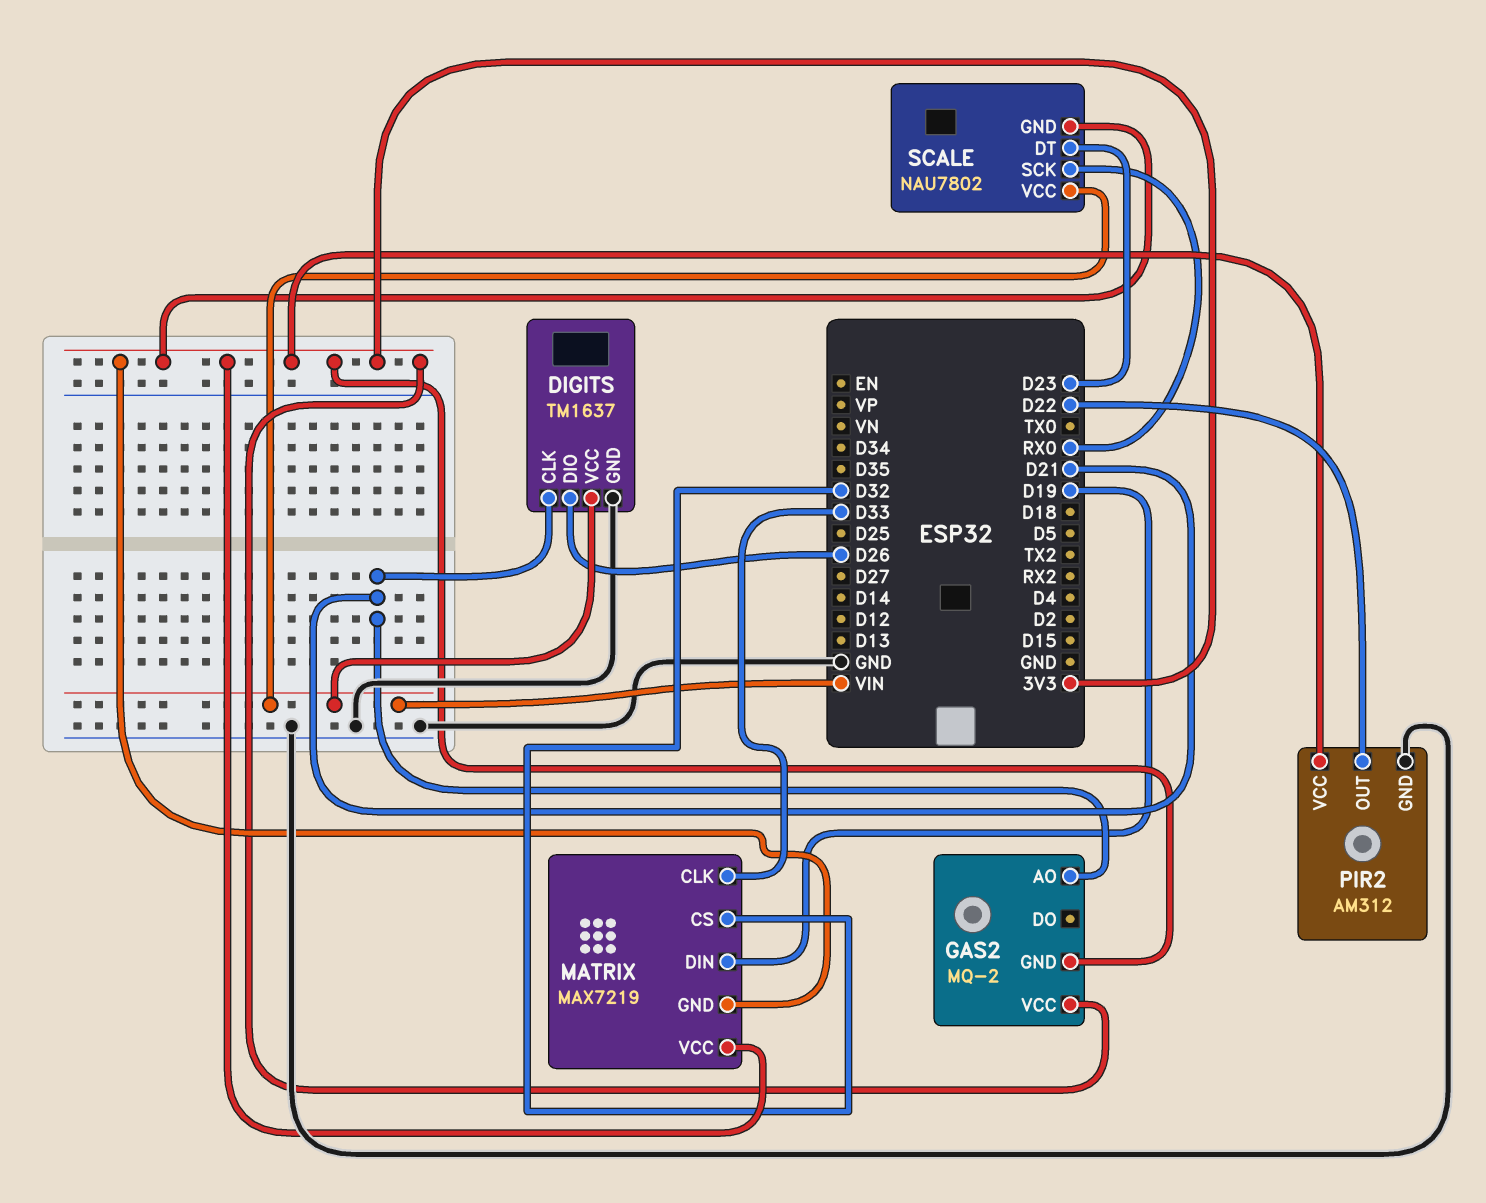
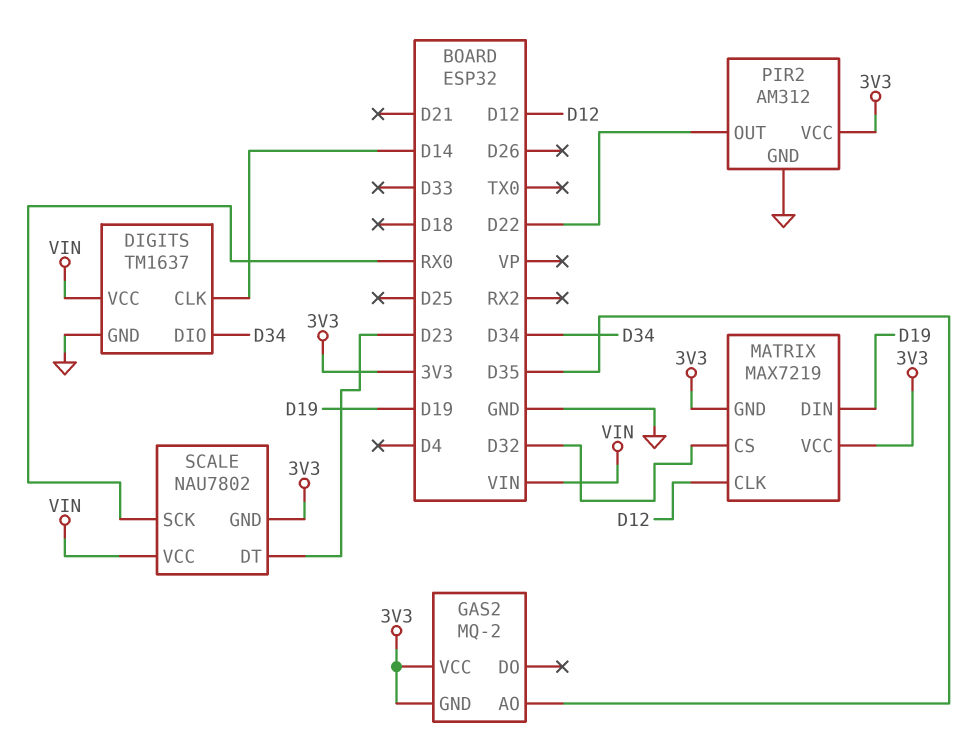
DIGITS pin CLK: D21 -> D14
DIGITS pin DIO: D26 -> D34
GAS2 pin AO: D21 -> D35
MATRIX pin CLK: D33 -> D12

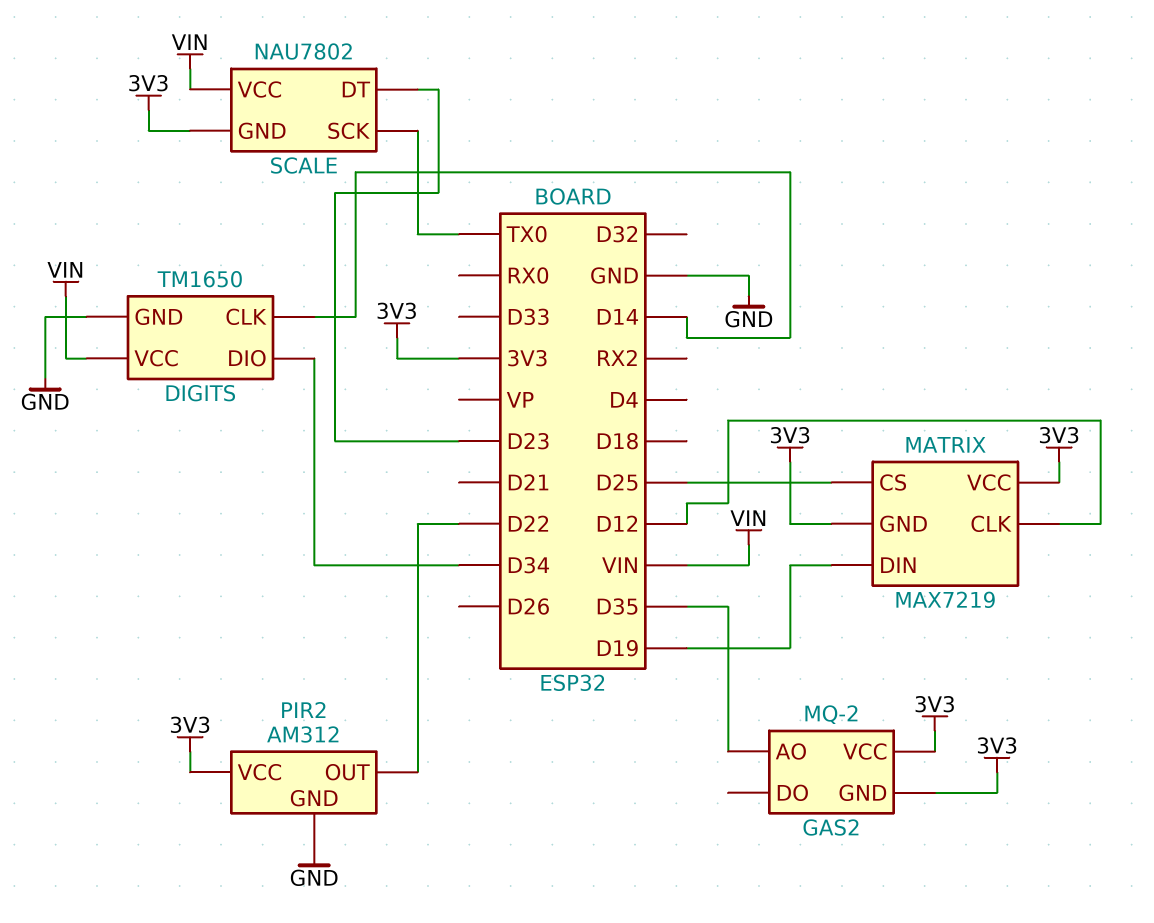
DIGITS: TM1637 -> TM1650
MATRIX pin CS: D32 -> D25
SCALE pin SCK: RX0 -> TX0

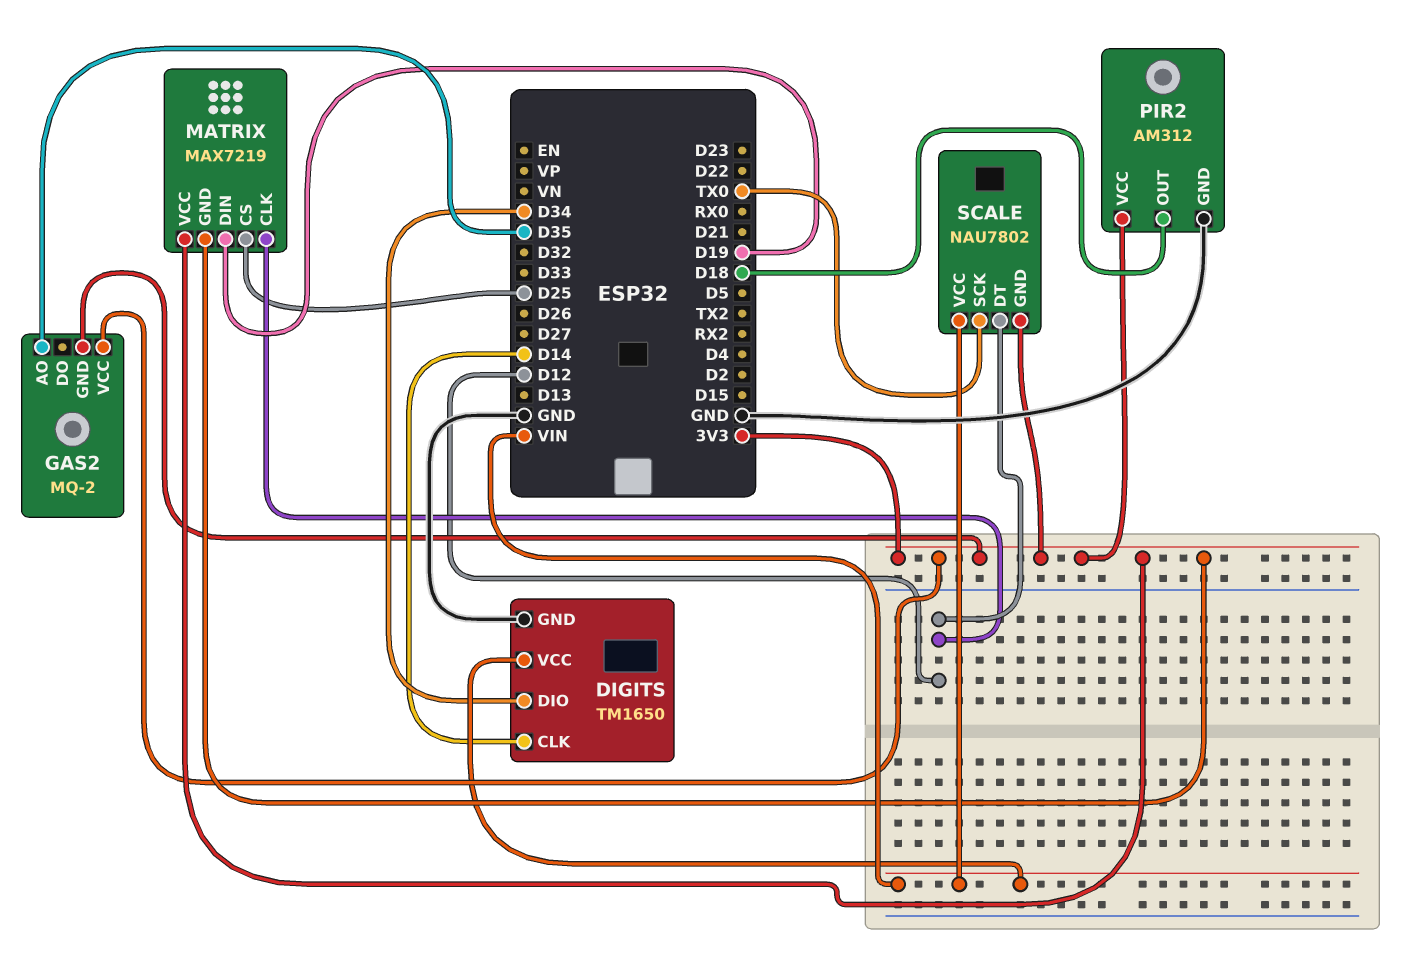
PIR2 pin OUT: D22 -> D18
SCALE pin DT: D23 -> D12

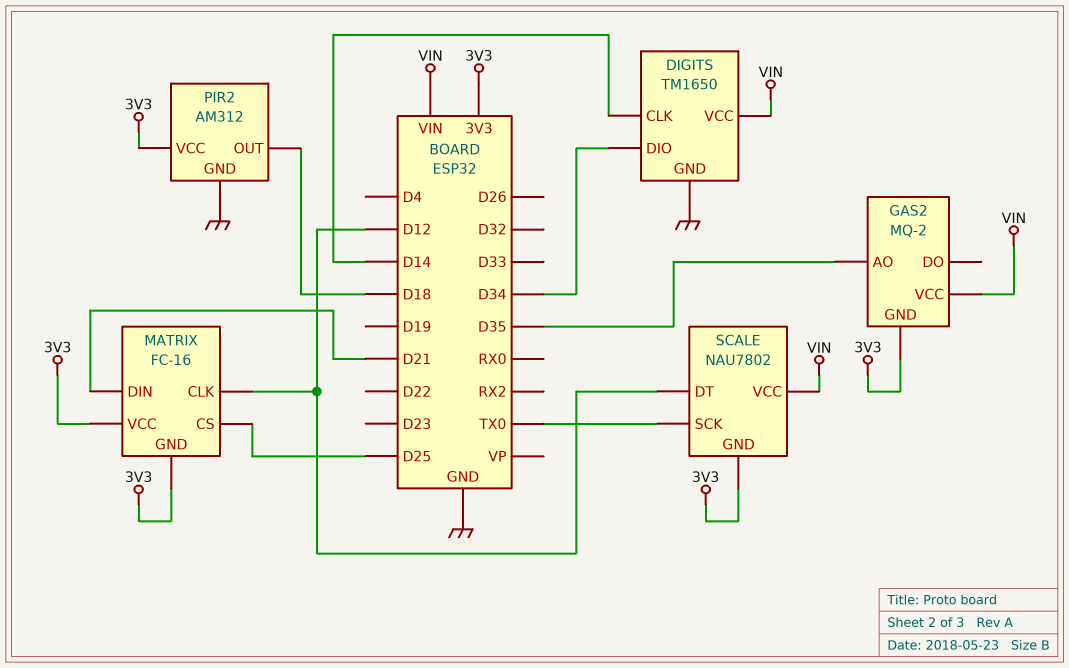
GAS2 pin VCC: 3V3 -> VIN
MATRIX: MAX7219 -> FC-16
MATRIX pin DIN: D19 -> D21

